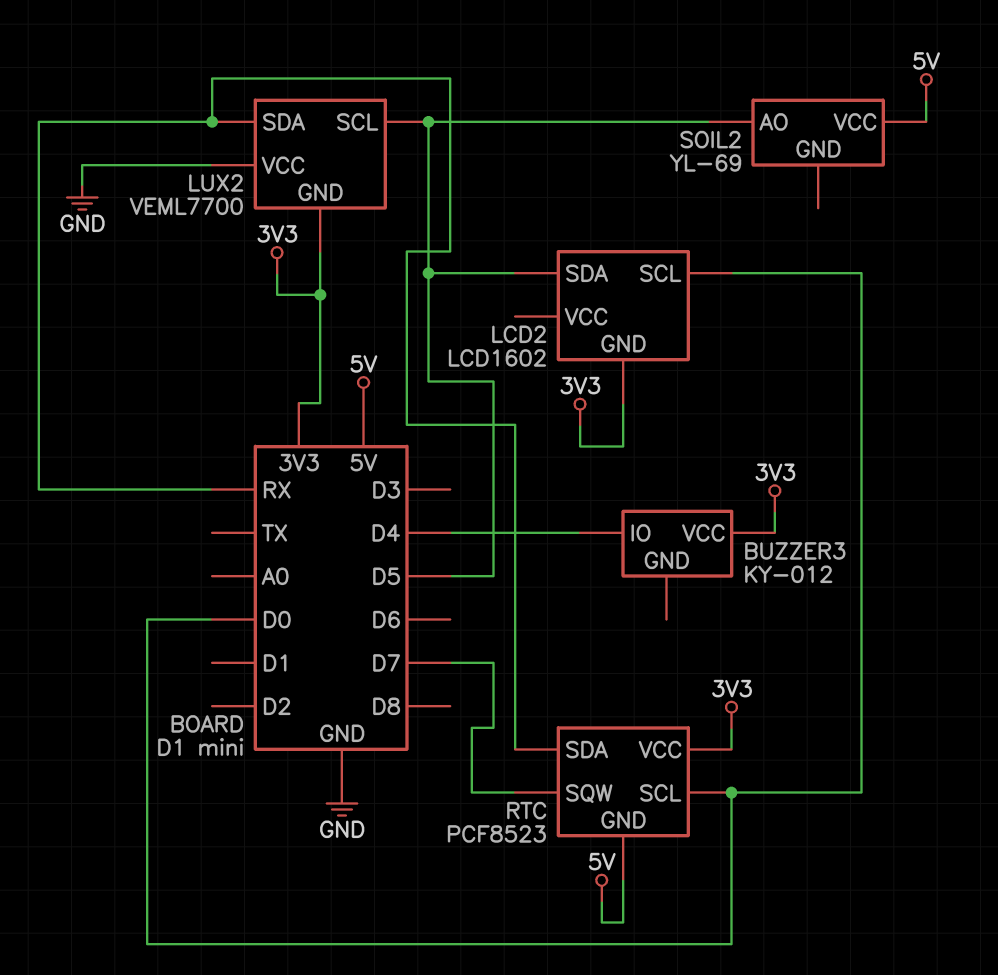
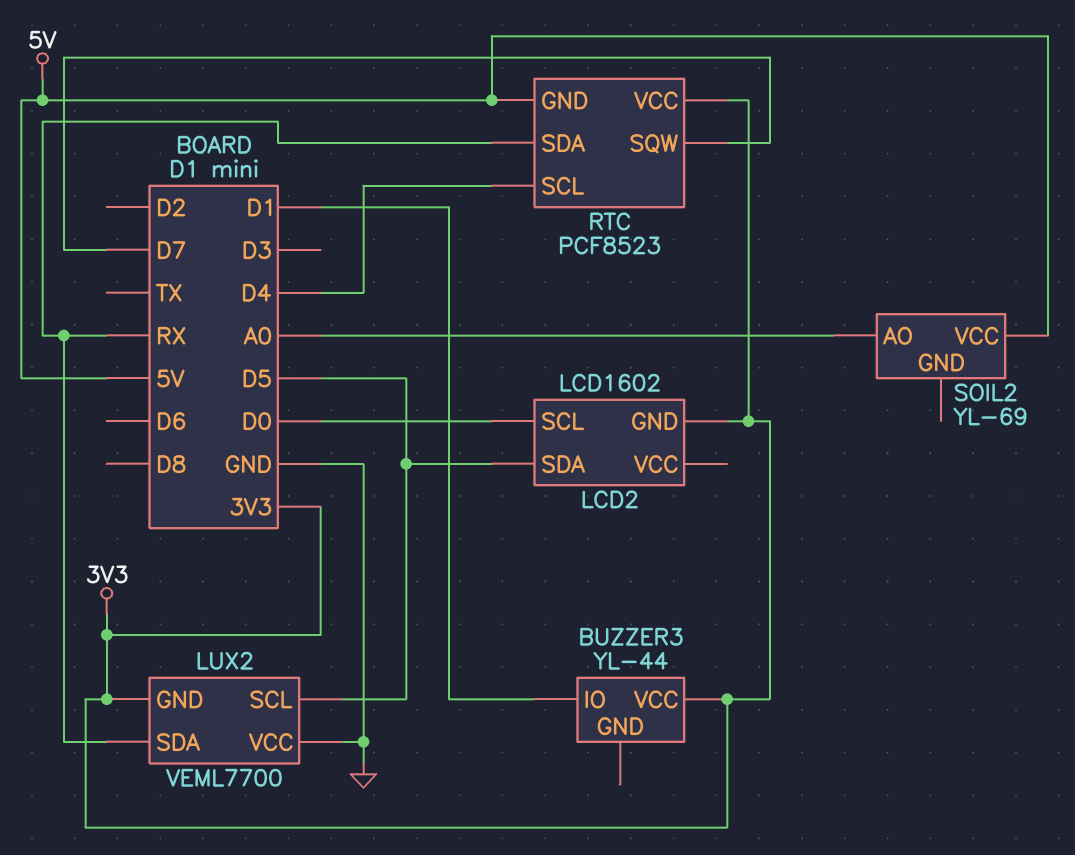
BUZZER3: KY-012 -> YL-44
BUZZER3 pin IO: D4 -> D1
RTC pin SCL: D0 -> D4
SOIL2 pin AO: D5 -> A0

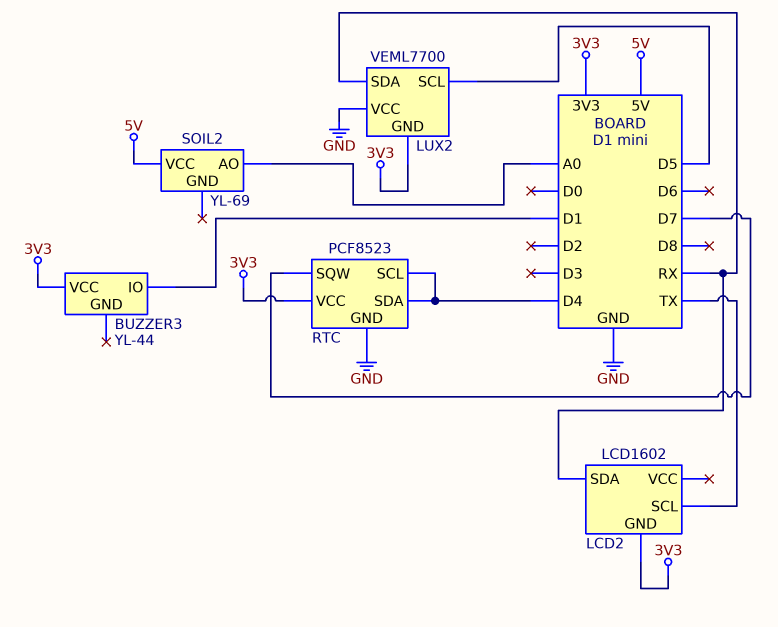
LCD2 pin SCL: D0 -> TX
LCD2 pin SDA: D5 -> RX
RTC pin GND: 5V -> GND
RTC pin SDA: RX -> D4

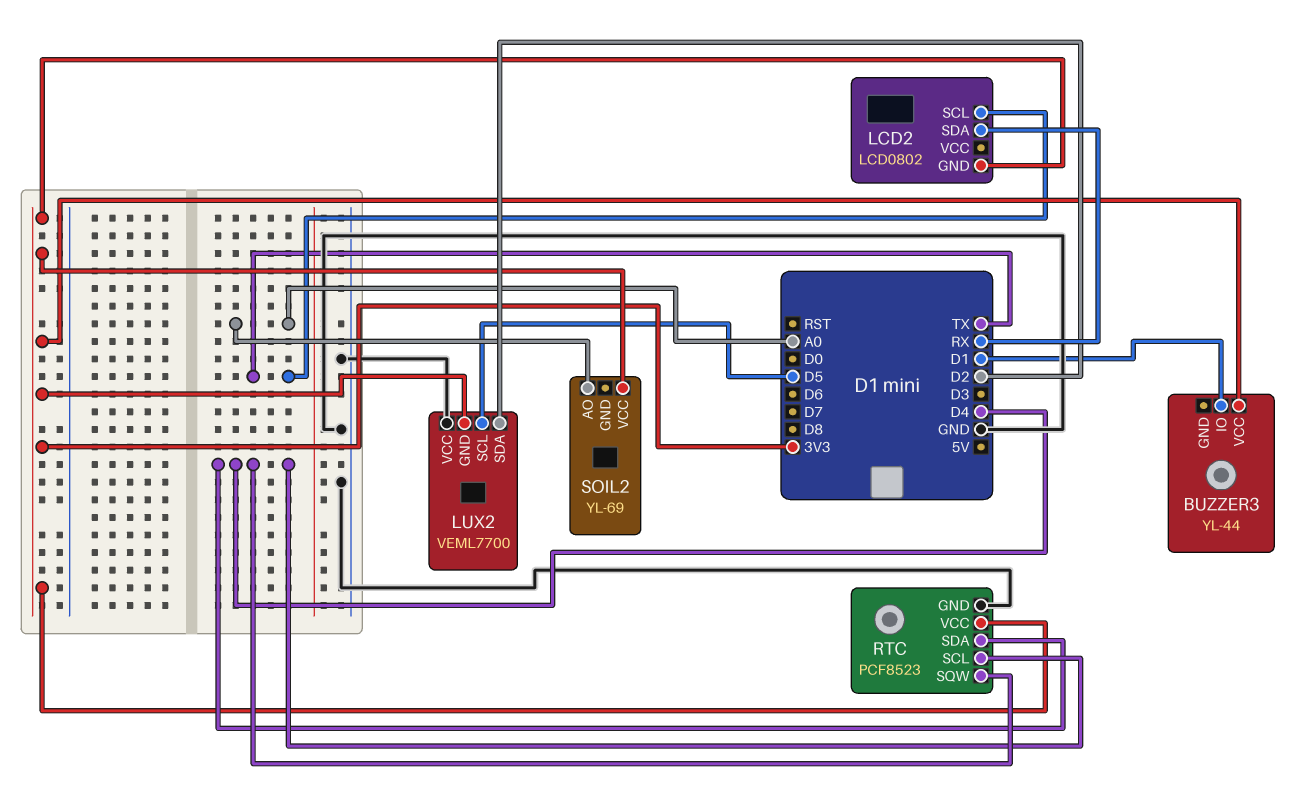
LCD2: LCD1602 -> LCD0802
LUX2 pin SDA: RX -> D2
RTC pin SQW: D7 -> D4
SOIL2 pin VCC: 5V -> 3V3

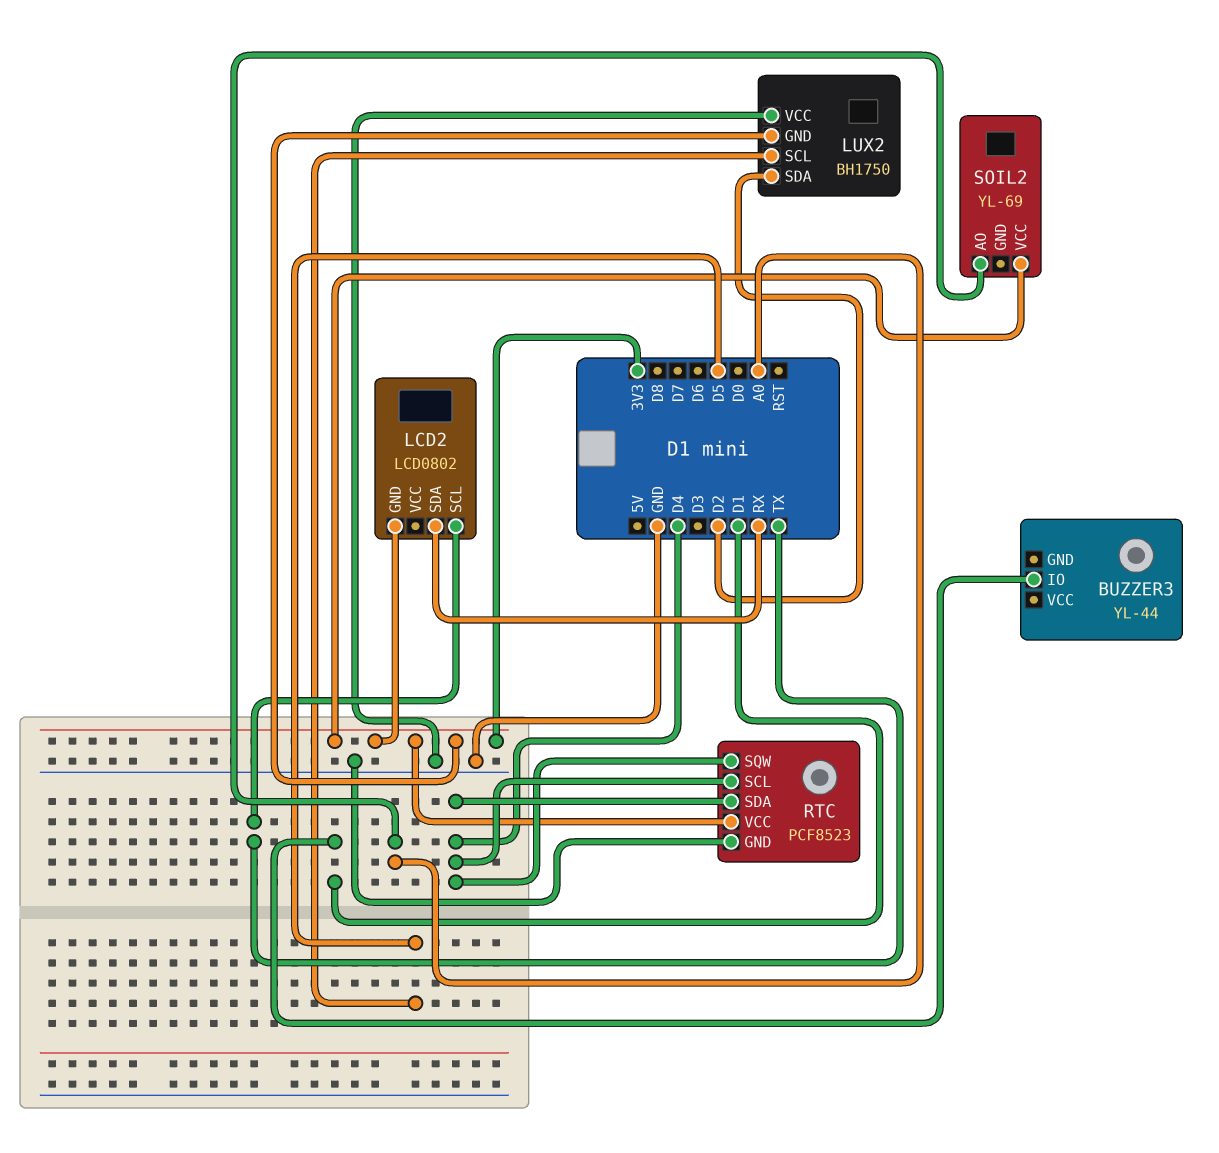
BUZZER3 pin VCC: 3V3 -> none
LUX2: VEML7700 -> BH1750

